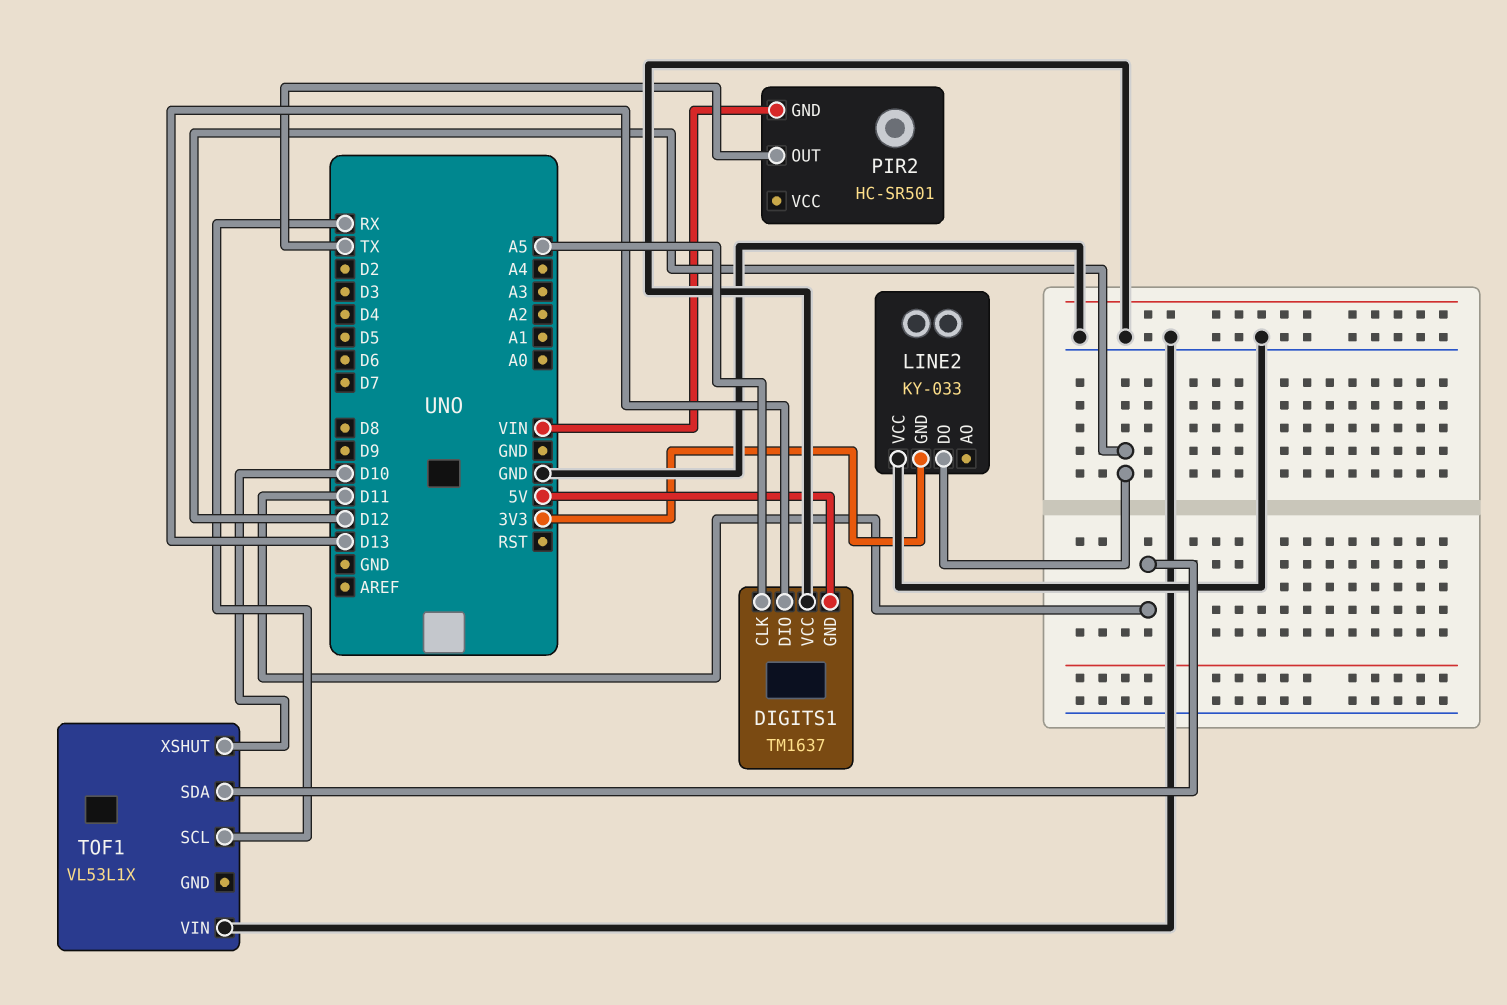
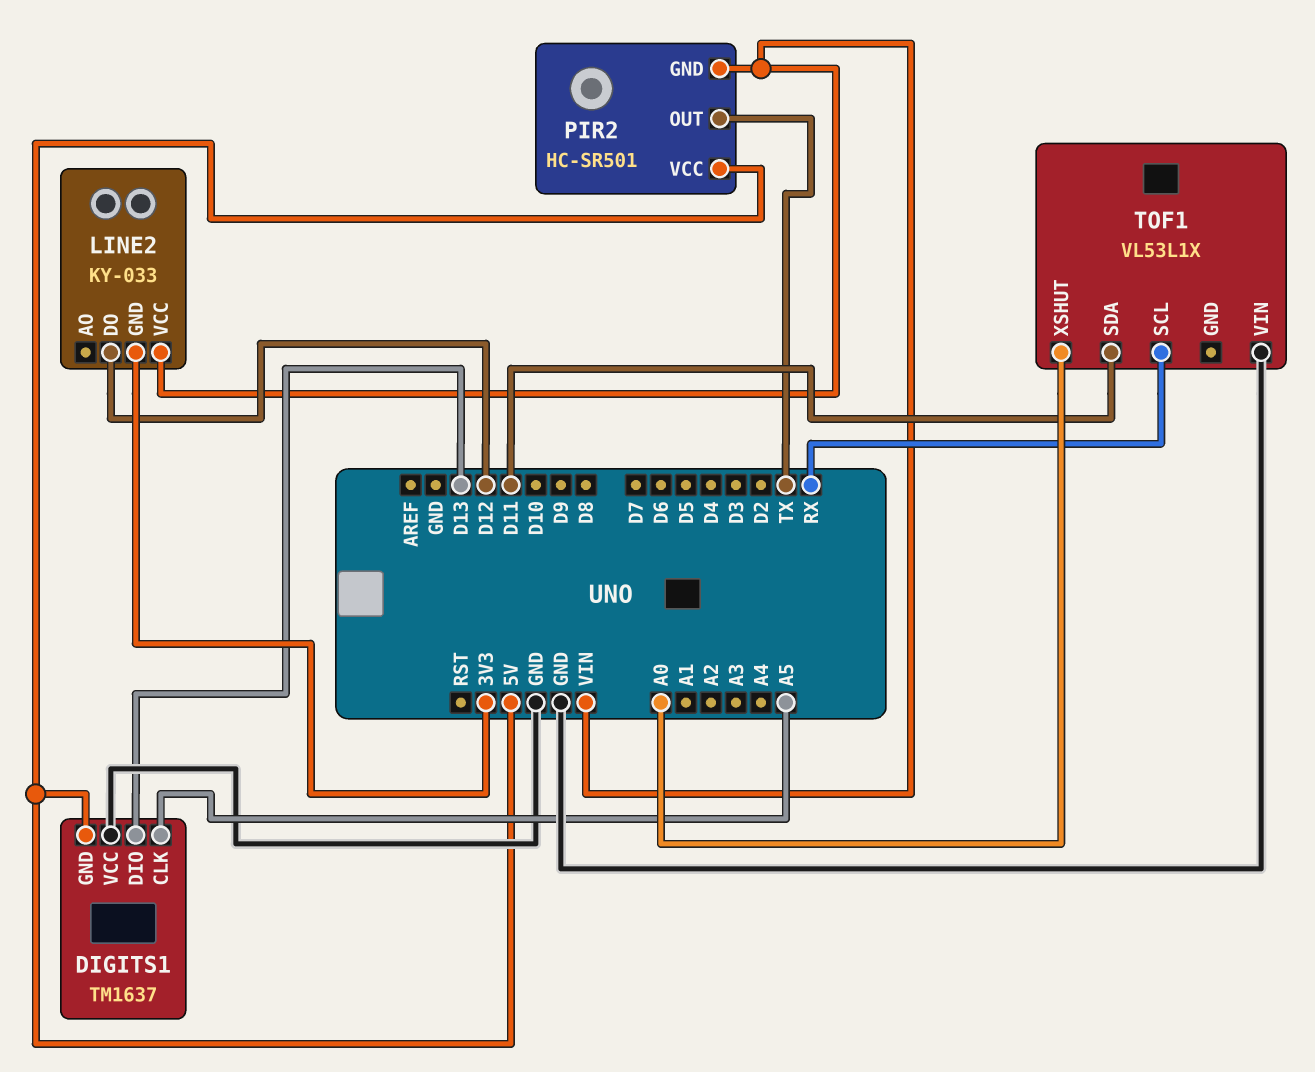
LINE2 pin VCC: GND -> VIN
PIR2 pin VCC: none -> 5V
TOF1 pin XSHUT: D10 -> A0

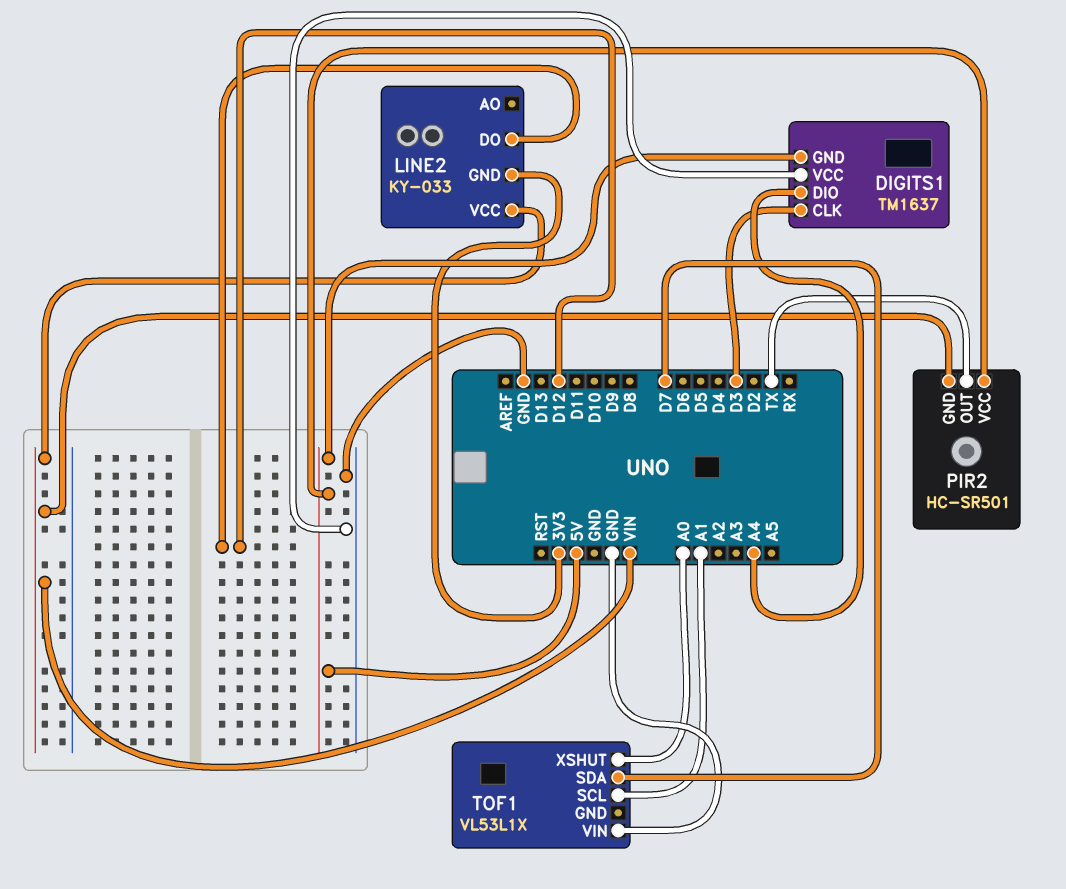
DIGITS1 pin CLK: A5 -> D3
DIGITS1 pin DIO: D13 -> A4
TOF1 pin SCL: RX -> A1
TOF1 pin SDA: D11 -> D7

